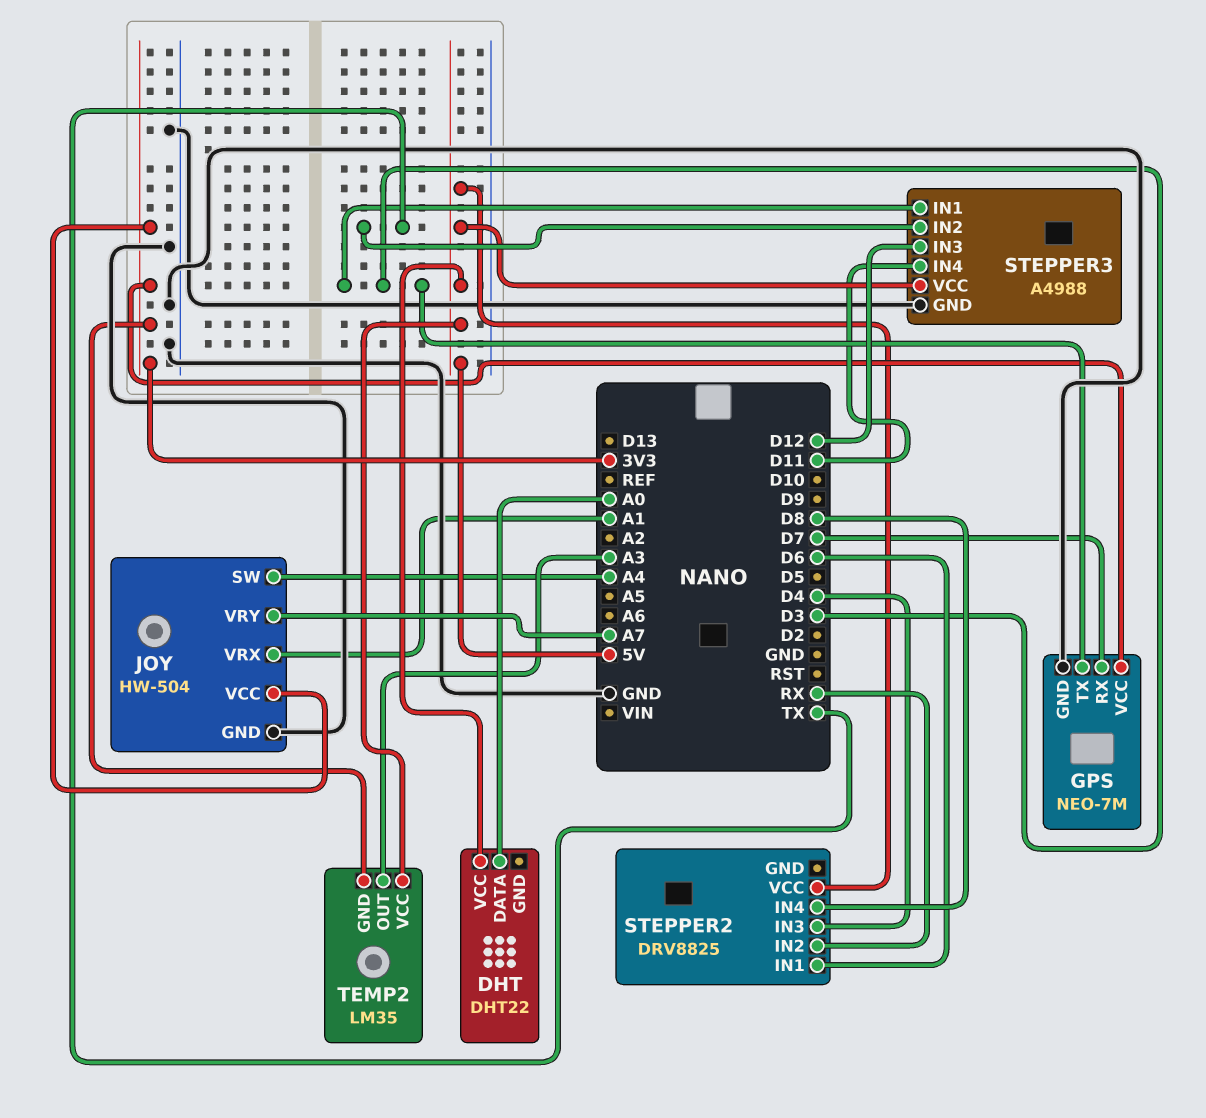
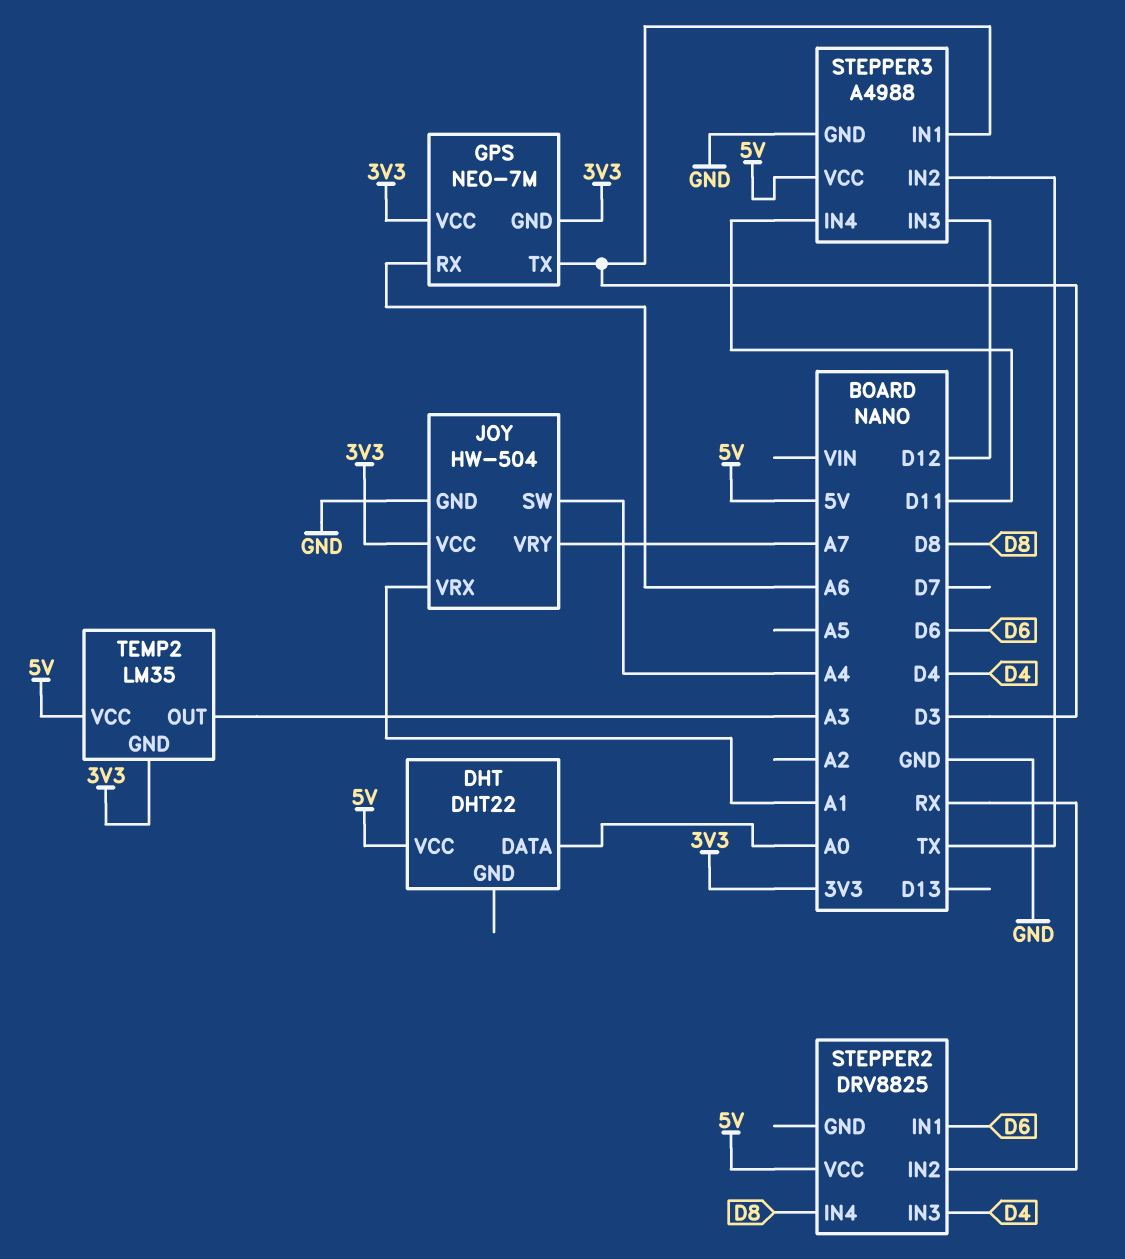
GPS pin GND: GND -> 3V3
GPS pin RX: D7 -> A6

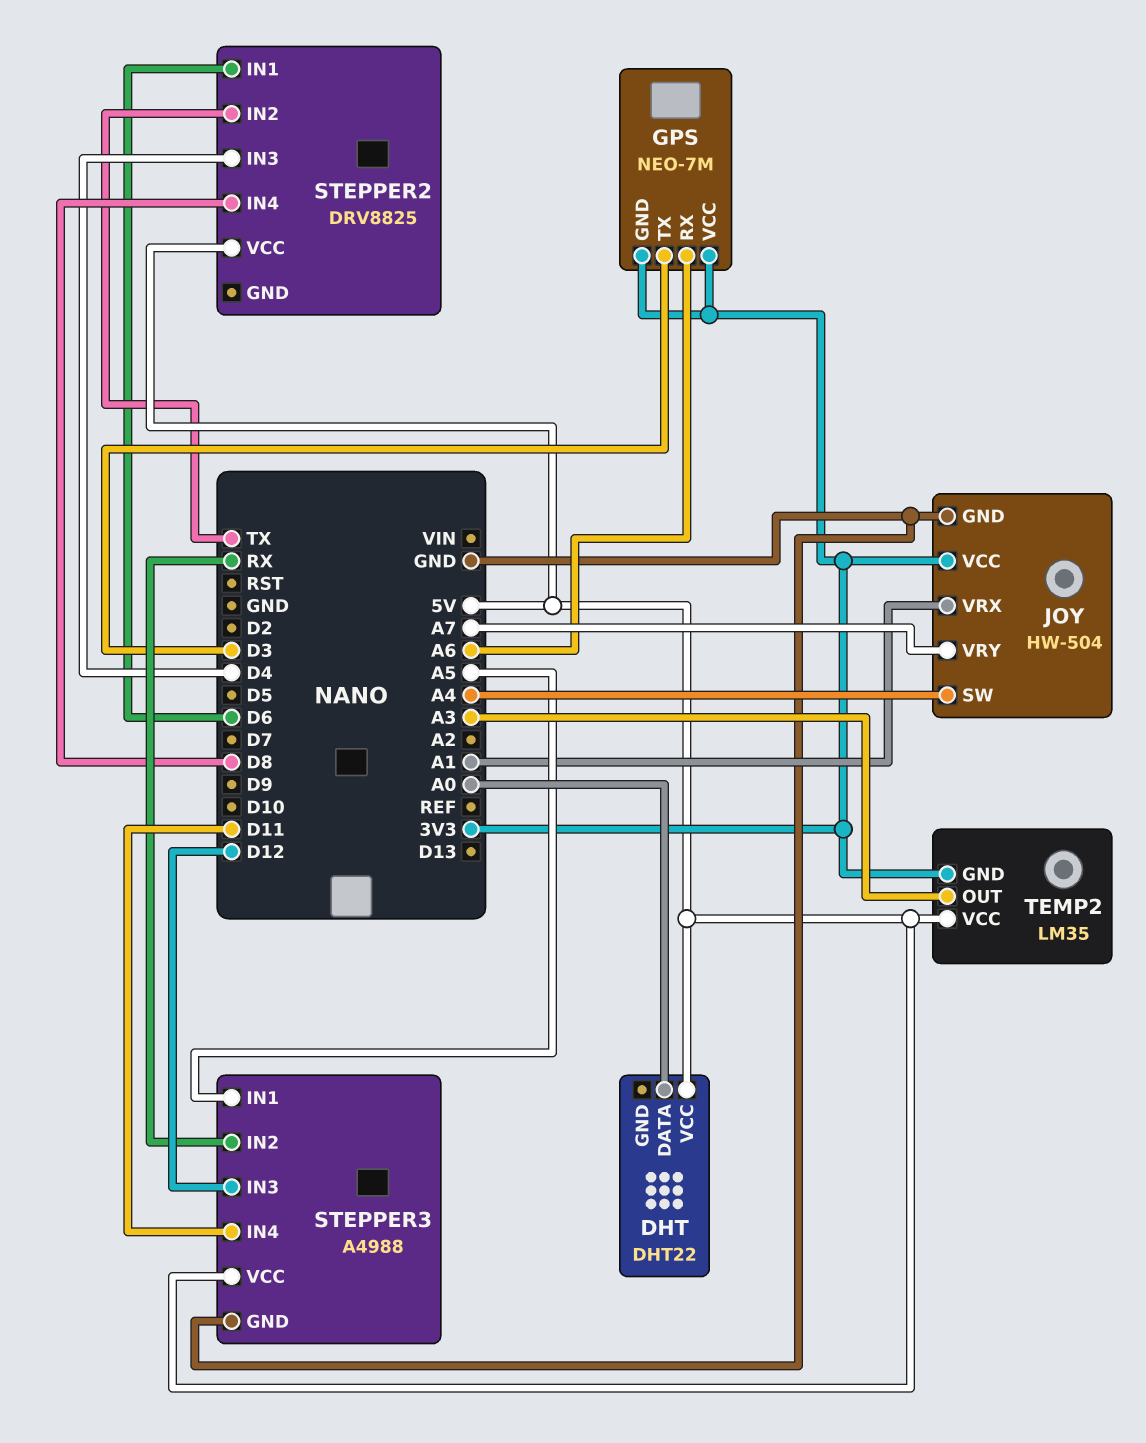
STEPPER2 pin IN2: RX -> TX
STEPPER3 pin IN1: D3 -> A5
STEPPER3 pin IN2: TX -> RX

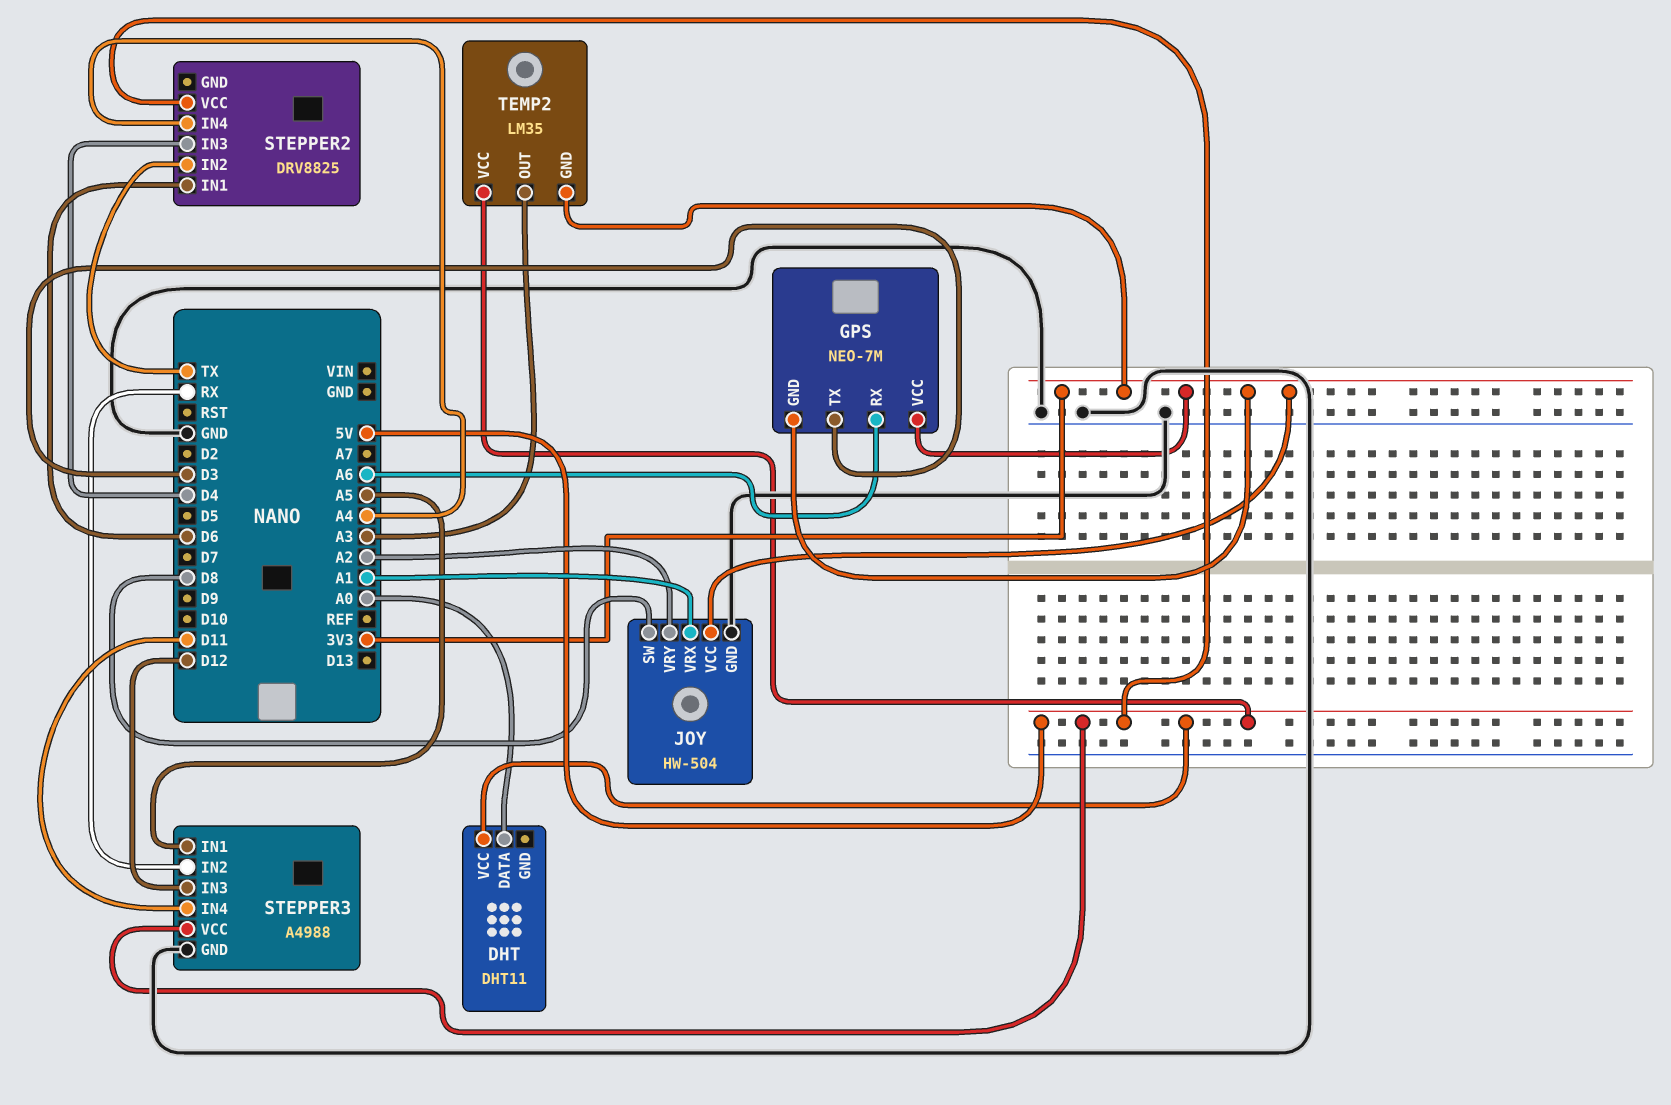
DHT: DHT22 -> DHT11
JOY pin SW: A4 -> D8
JOY pin VRY: A7 -> A2
STEPPER2 pin IN4: D8 -> A4

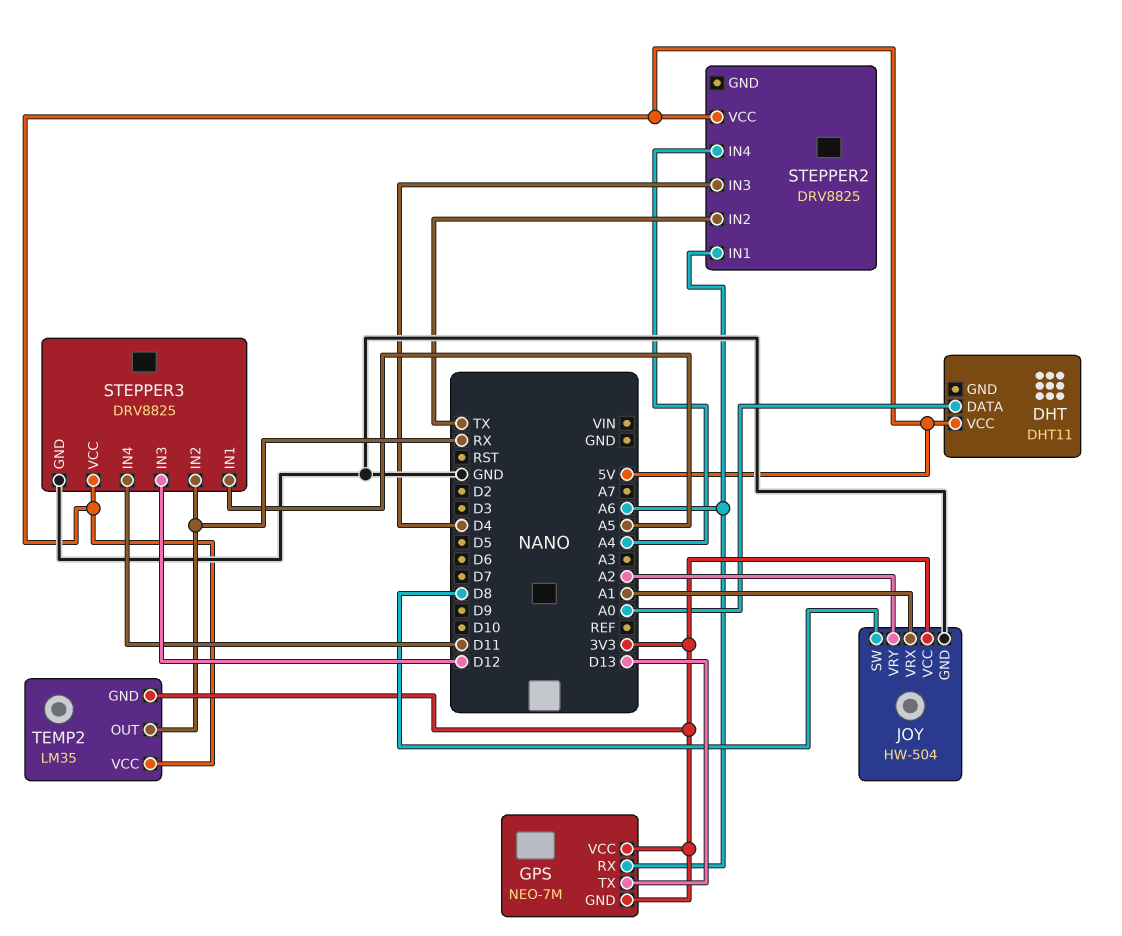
GPS pin TX: D3 -> D13
STEPPER2 pin IN1: D6 -> A6
STEPPER3: A4988 -> DRV8825
TEMP2 pin OUT: A3 -> RX

